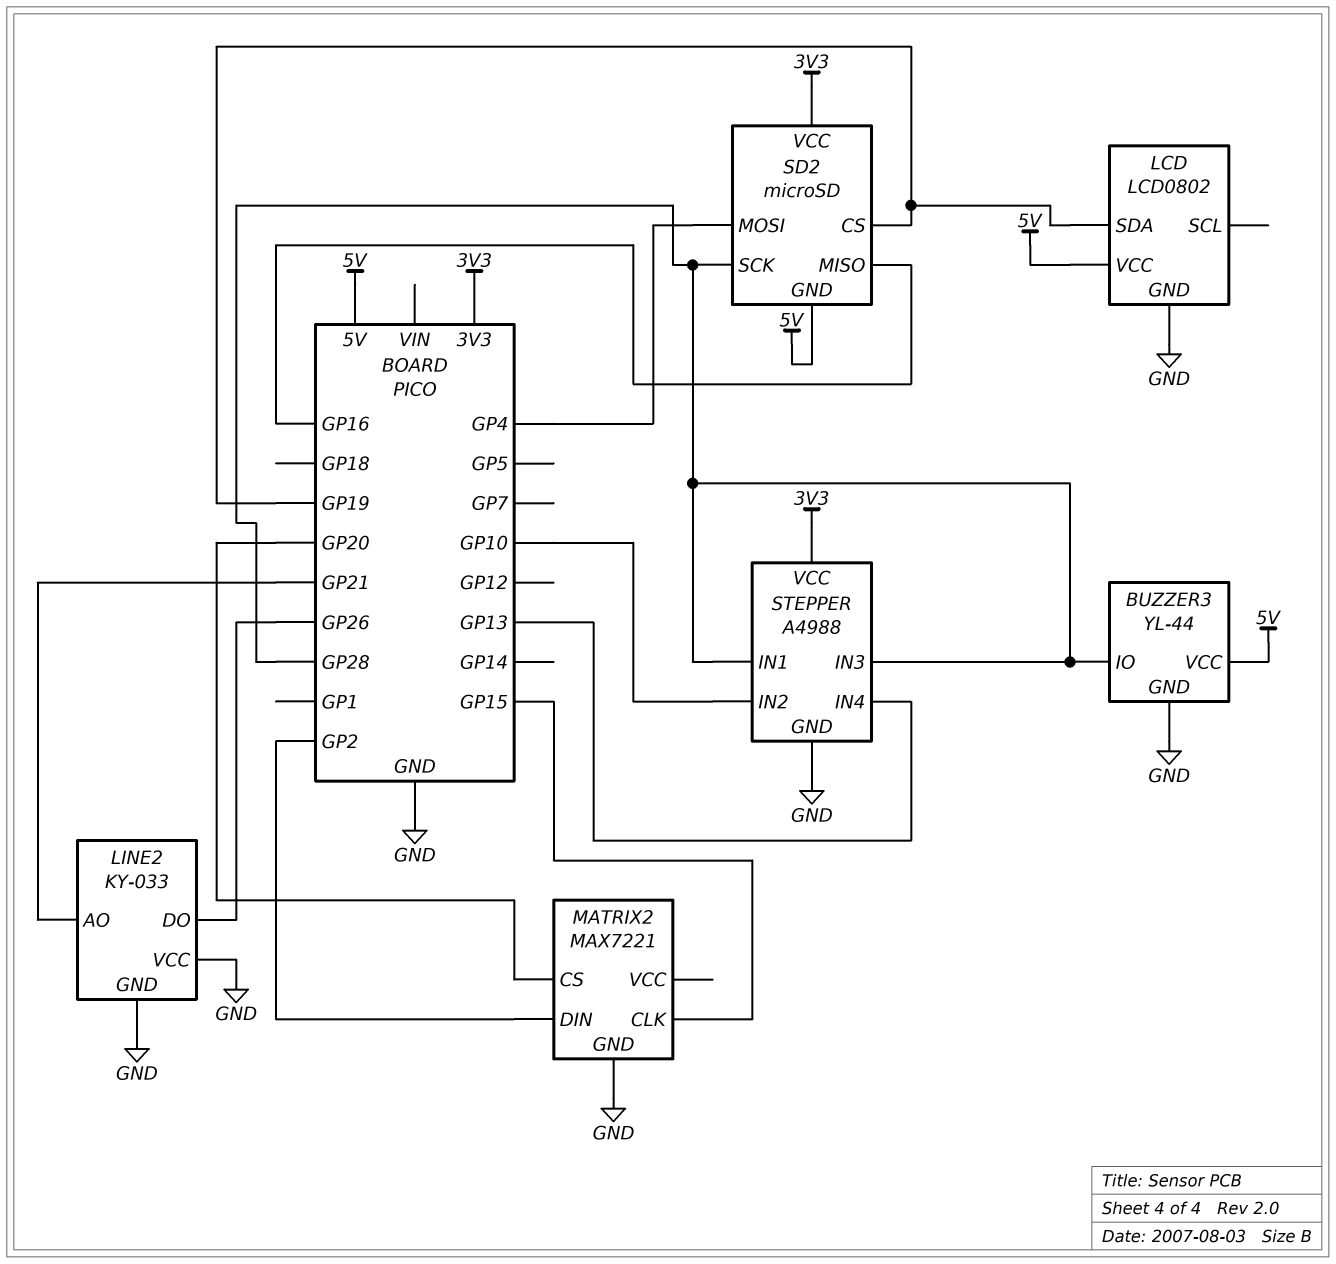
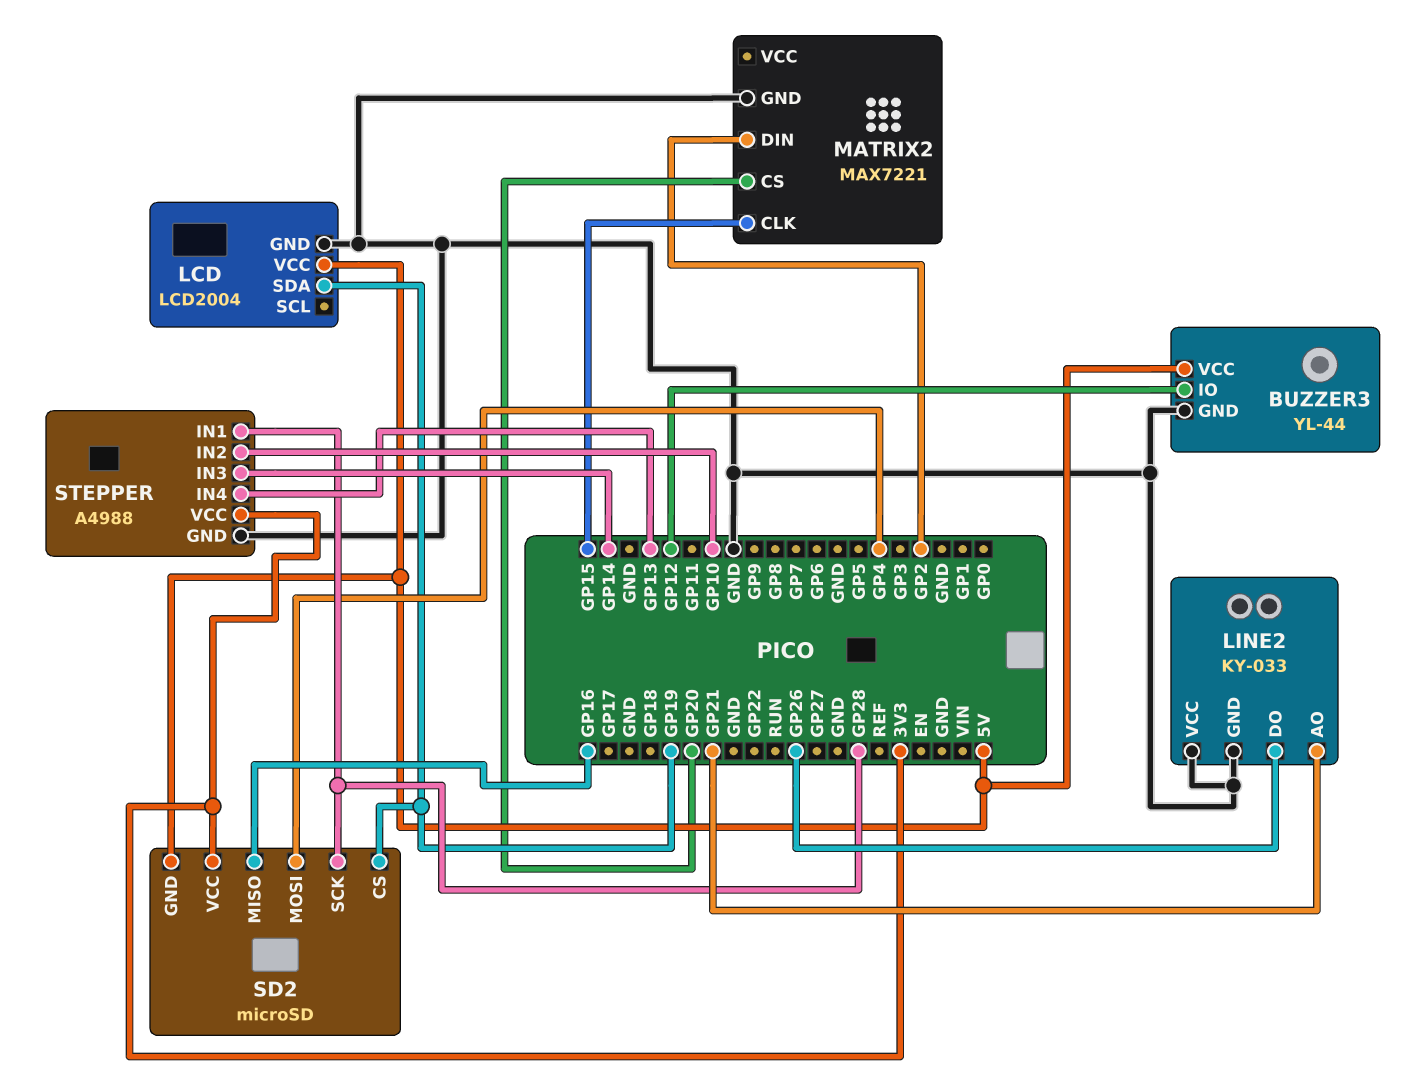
BUZZER3 pin IO: GP28 -> GP12
LCD: LCD0802 -> LCD2004
STEPPER pin IN3: GP28 -> GP14

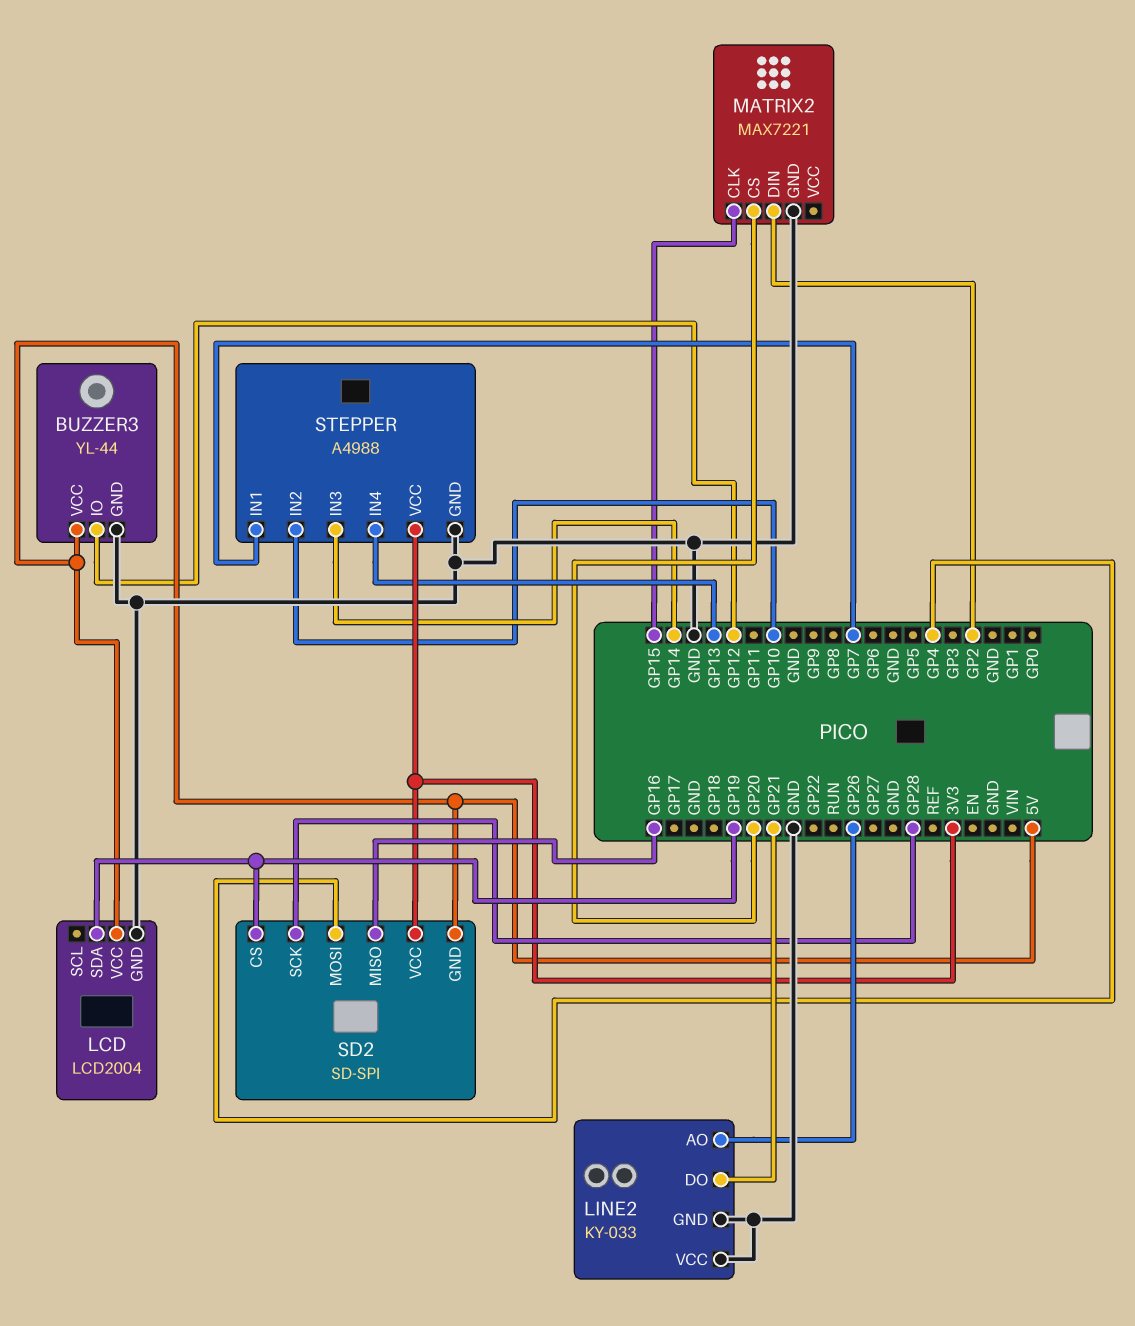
LINE2 pin AO: GP21 -> GP26
LINE2 pin DO: GP26 -> GP21
SD2: microSD -> SD-SPI
STEPPER pin IN1: GP28 -> GP7

